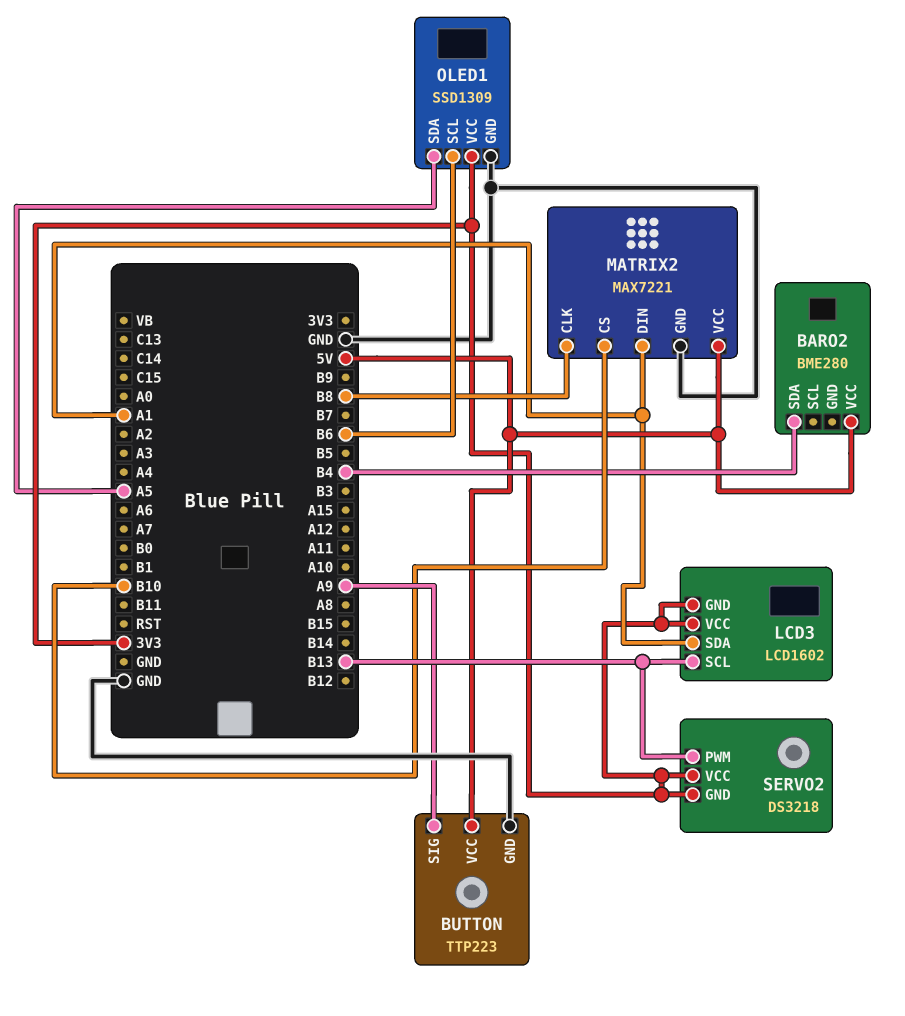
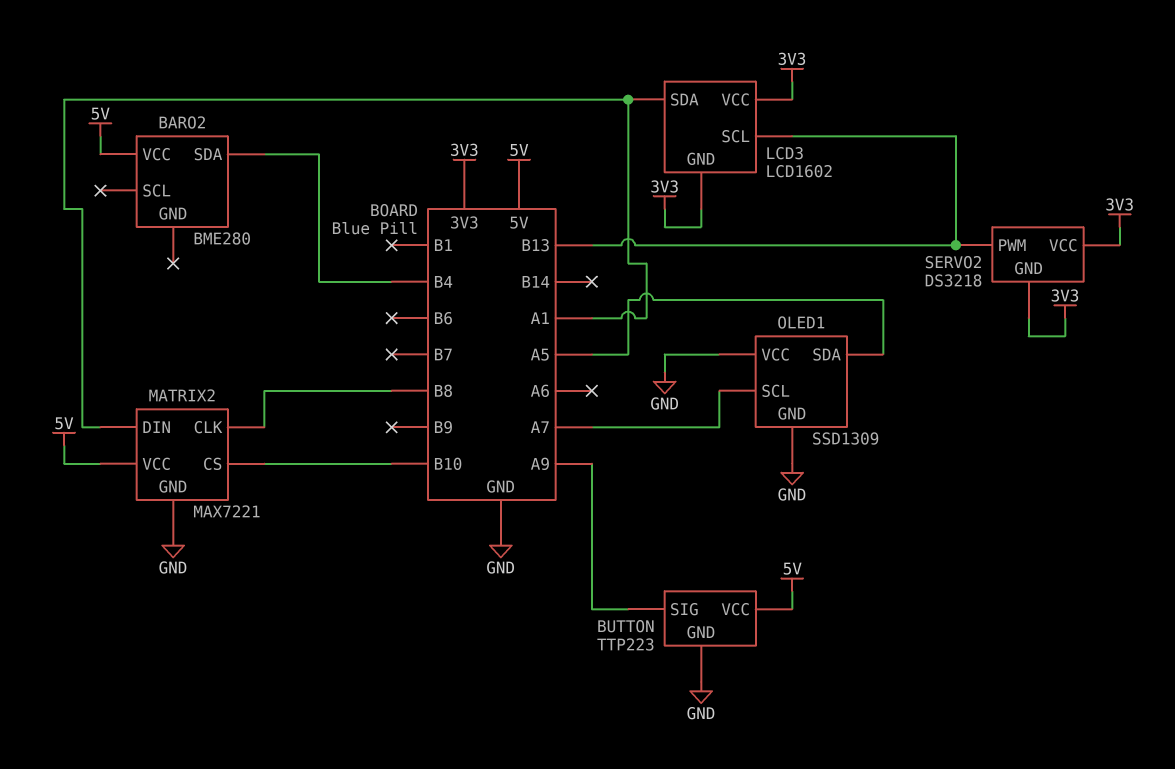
OLED1 pin SCL: B6 -> A7
OLED1 pin VCC: 3V3 -> GND

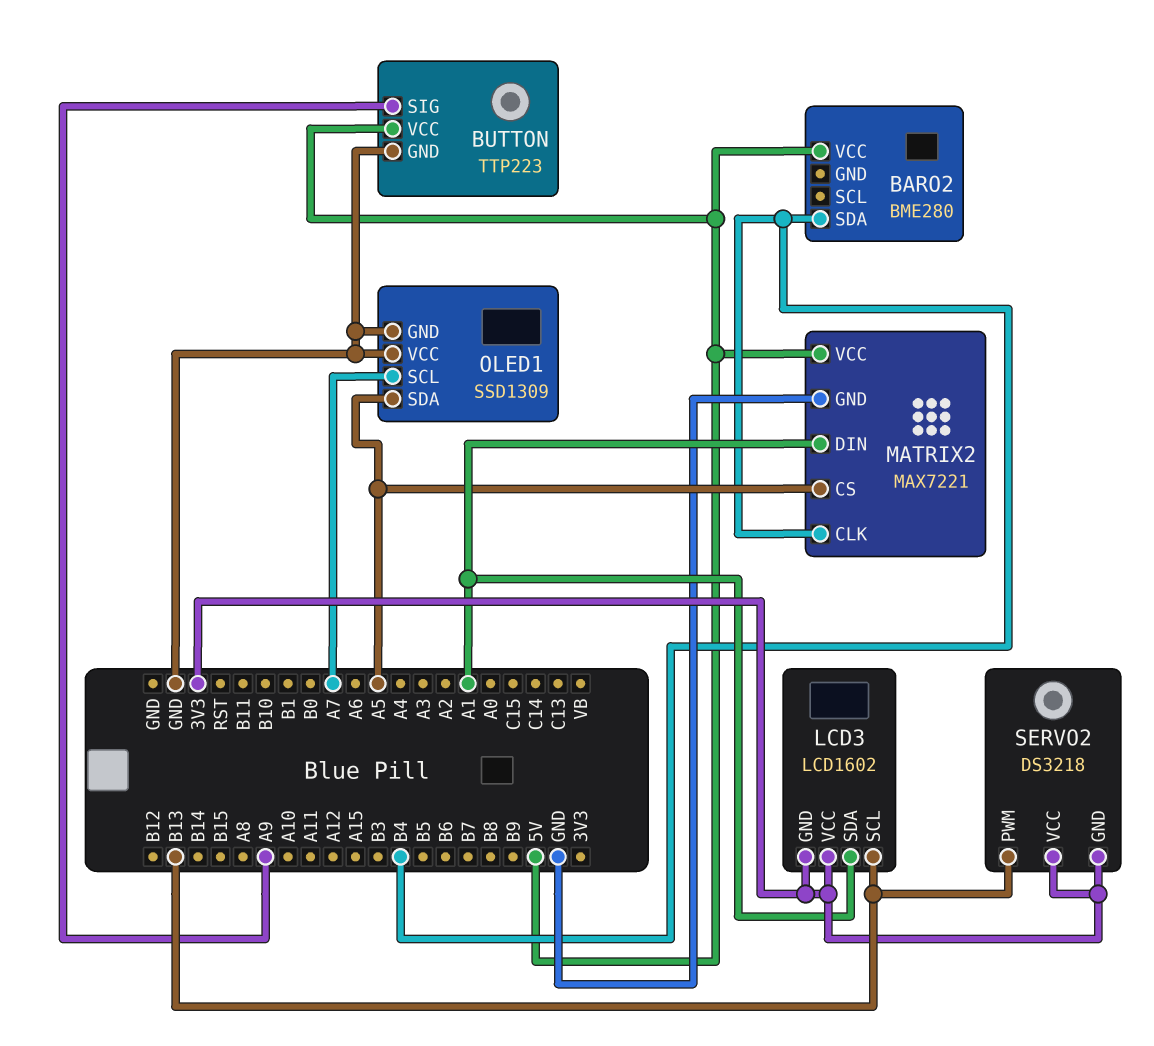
MATRIX2 pin CLK: B8 -> B4
MATRIX2 pin CS: B10 -> A5

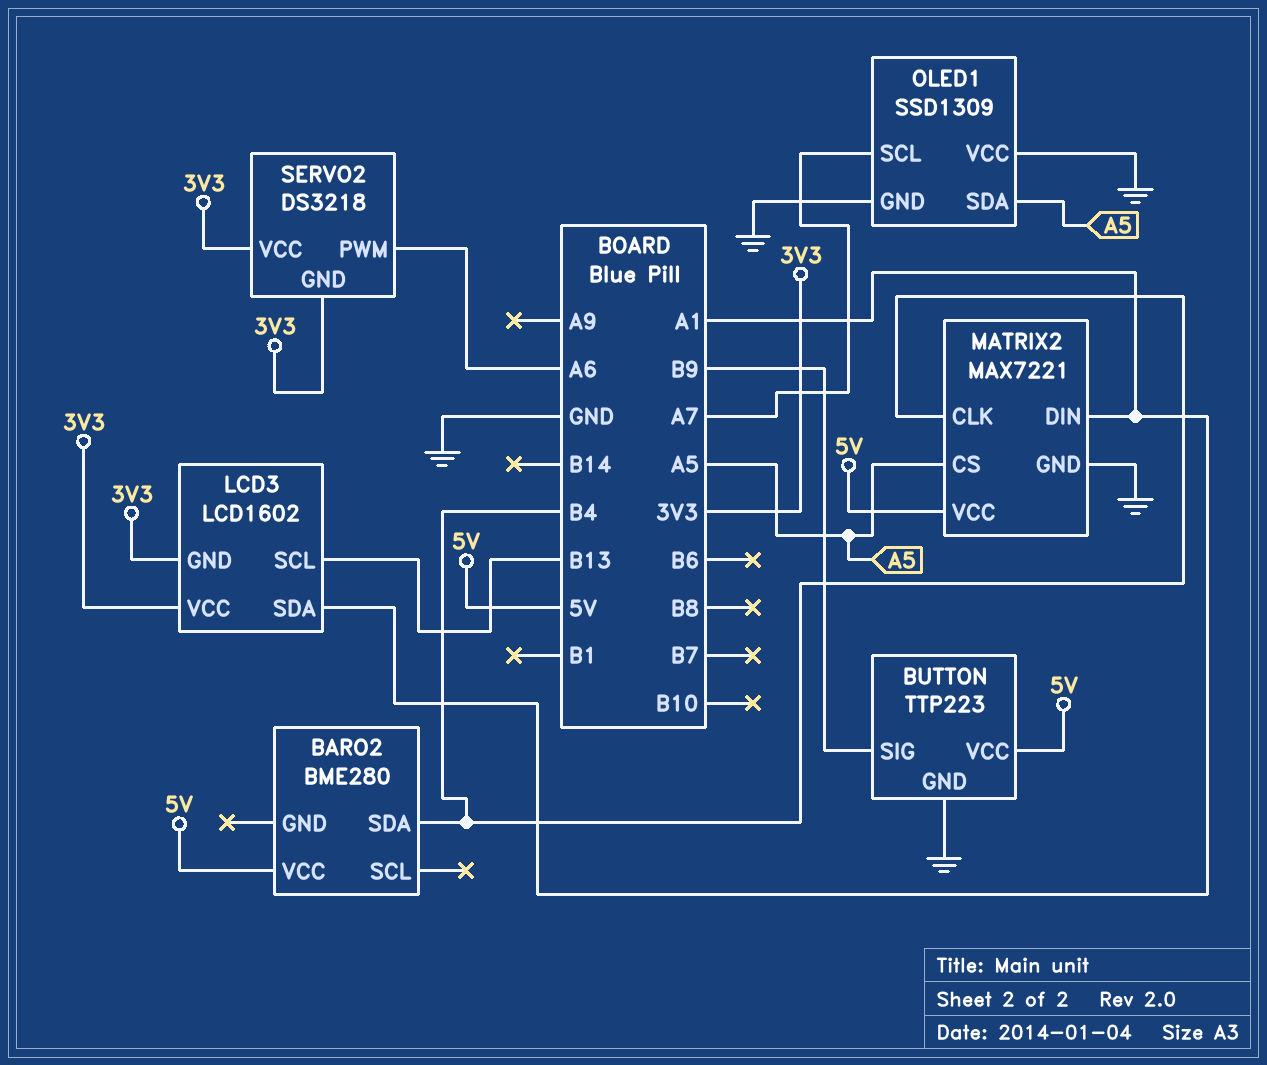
BUTTON pin SIG: A9 -> B9
SERVO2 pin PWM: B13 -> A6

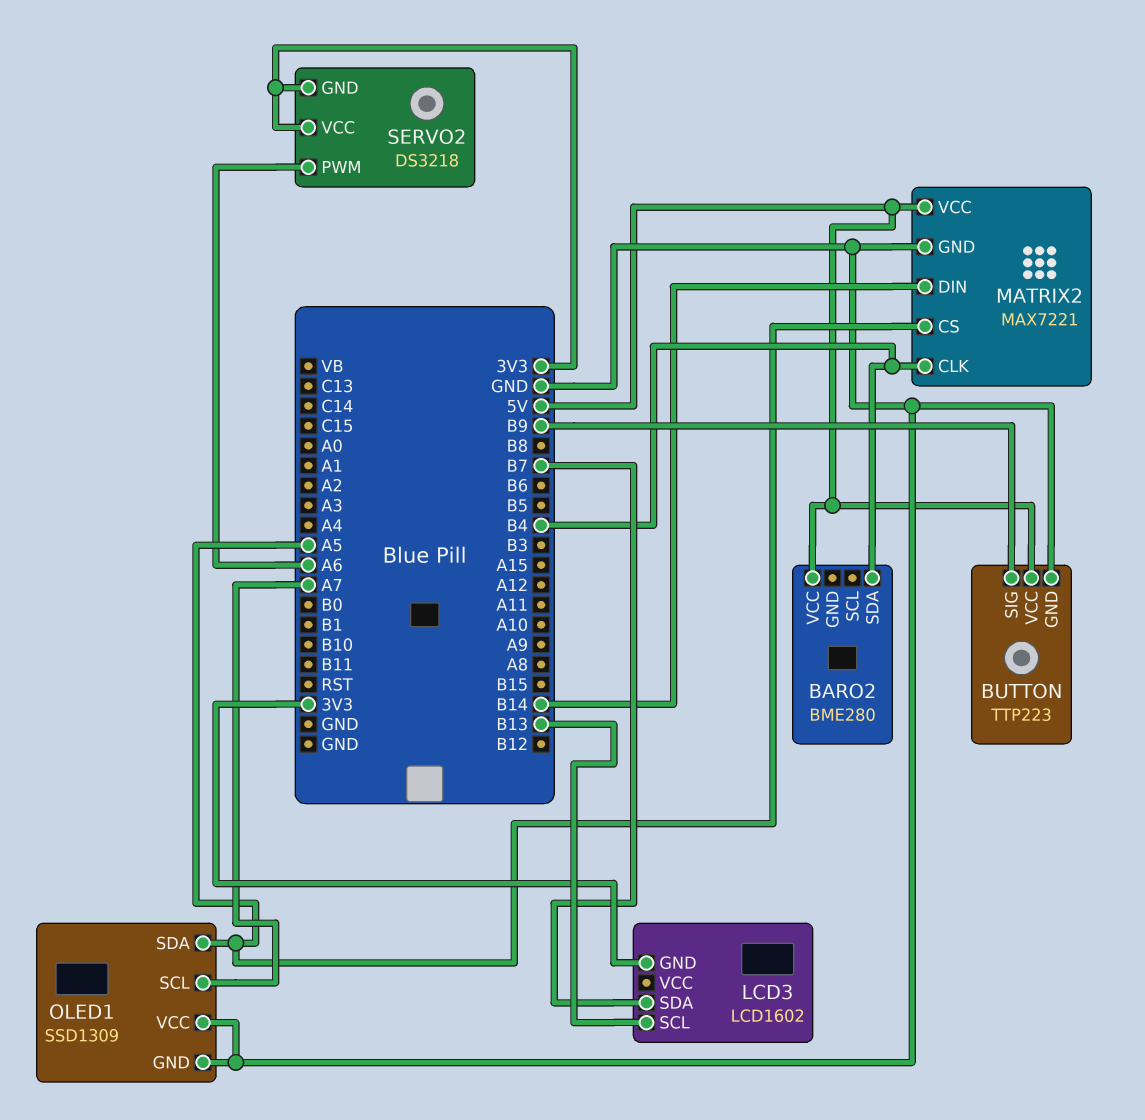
LCD3 pin SDA: A1 -> B7
LCD3 pin VCC: 3V3 -> none
MATRIX2 pin DIN: A1 -> B14

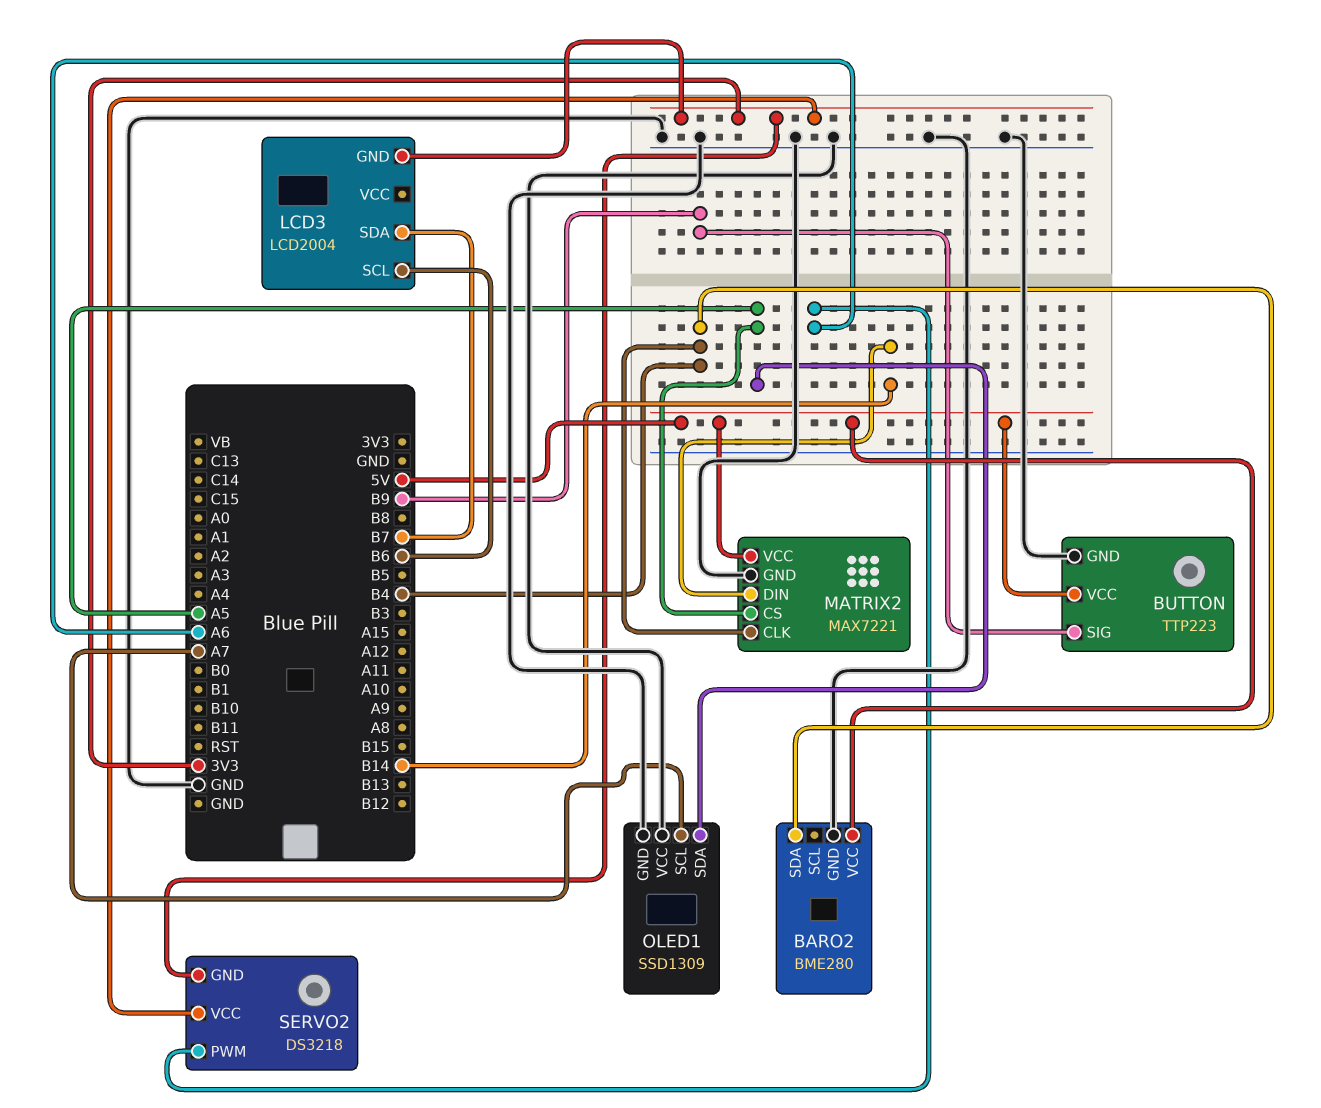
BARO2 pin GND: none -> GND
LCD3: LCD1602 -> LCD2004
LCD3 pin SCL: B13 -> B6

